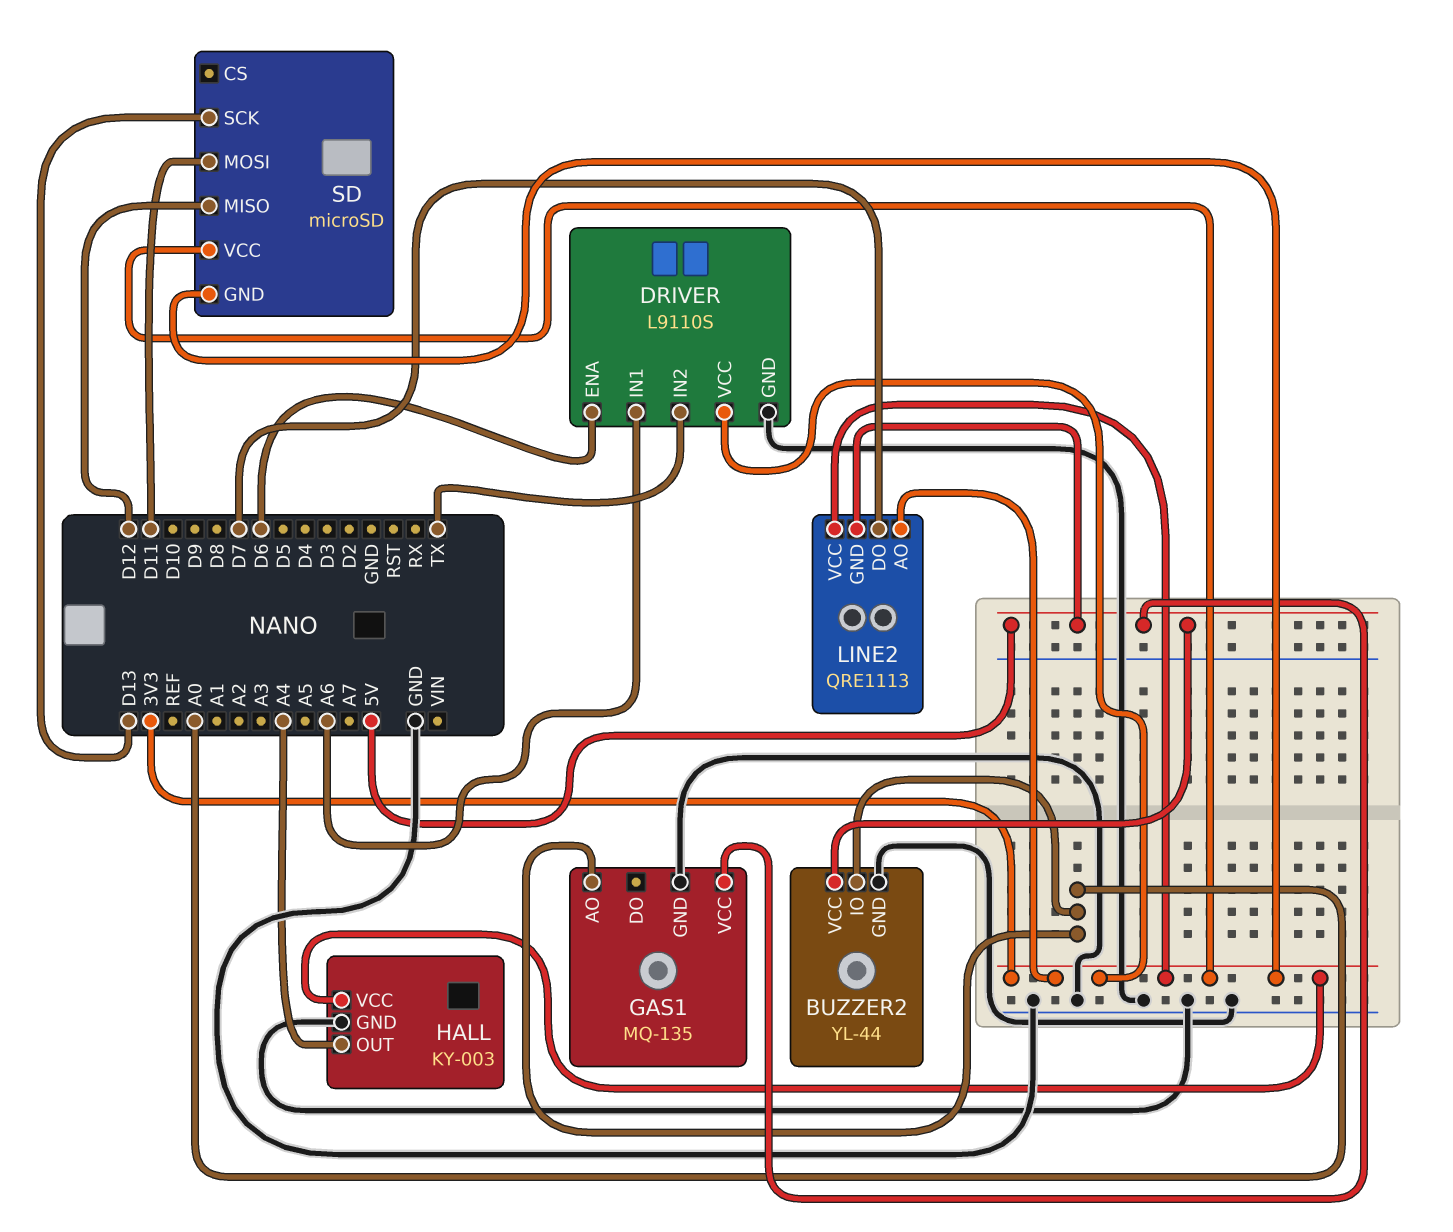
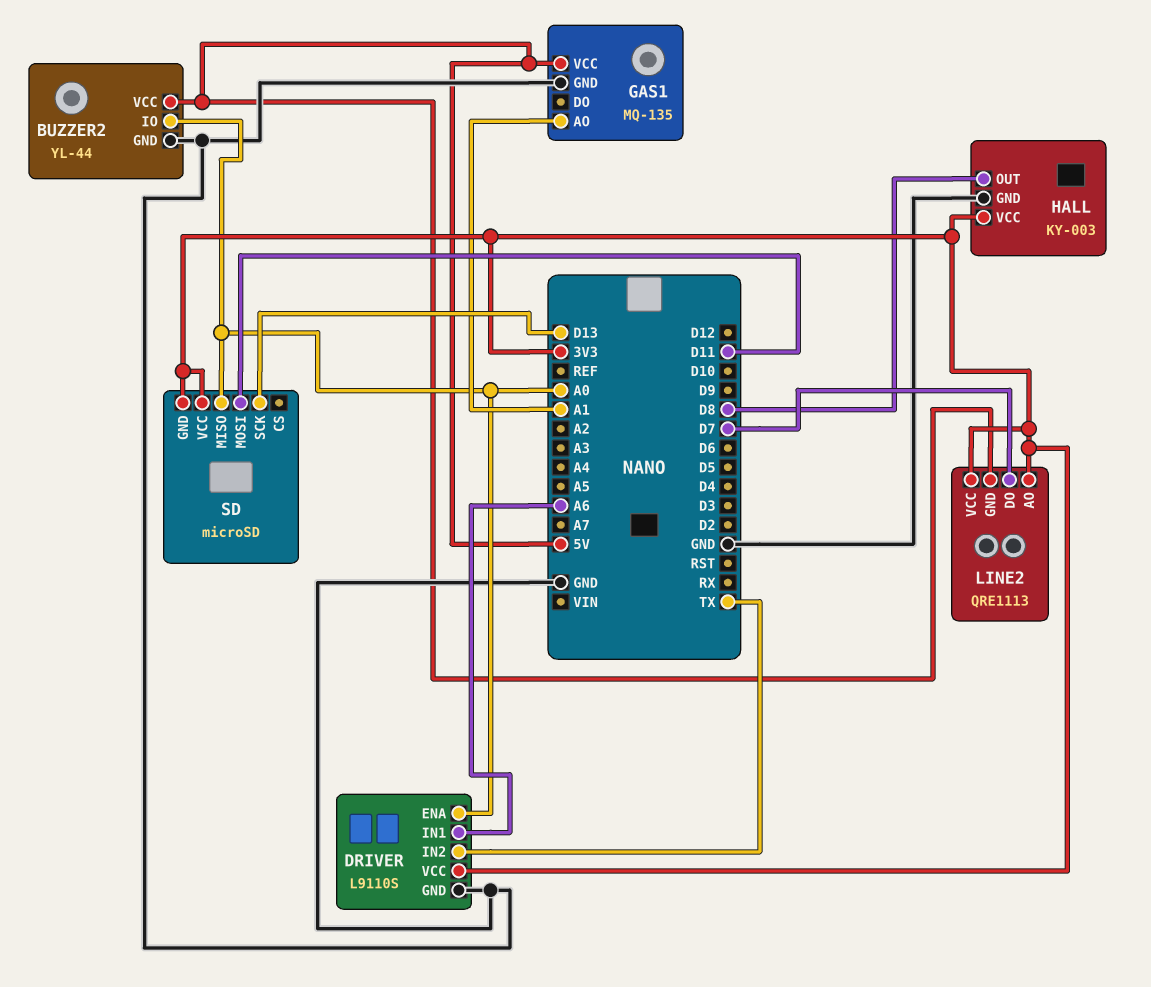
DRIVER pin ENA: D6 -> A0
GAS1 pin AO: A0 -> A1
HALL pin OUT: A4 -> D8
SD pin MISO: D12 -> A0

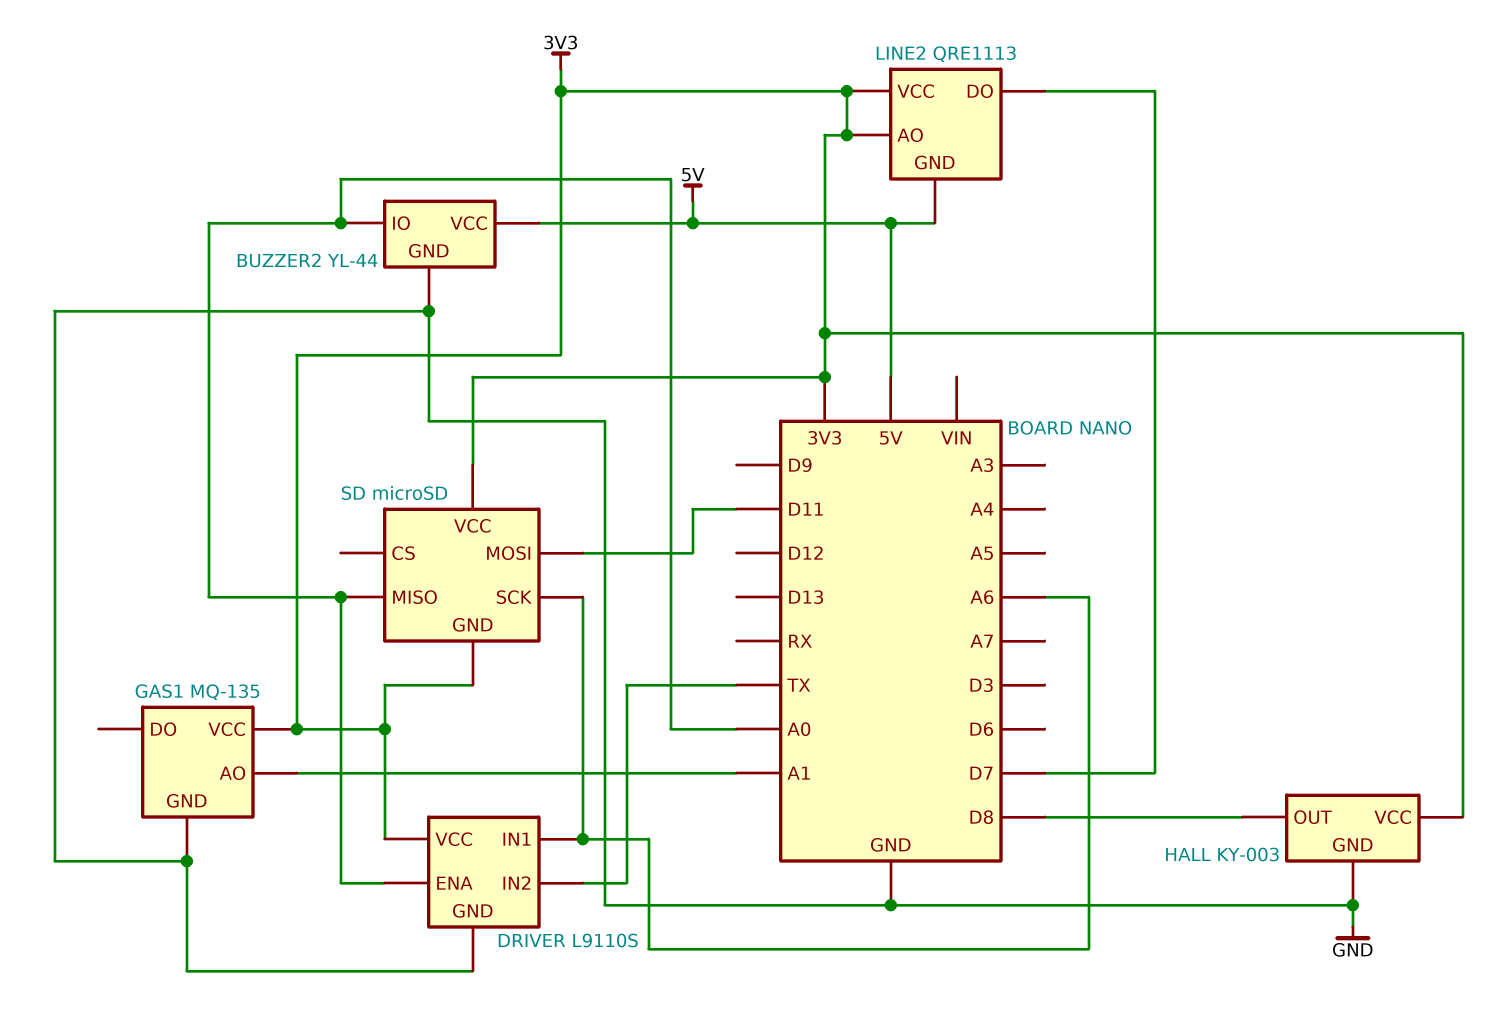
GAS1 pin VCC: 5V -> 3V3
SD pin SCK: D13 -> A6

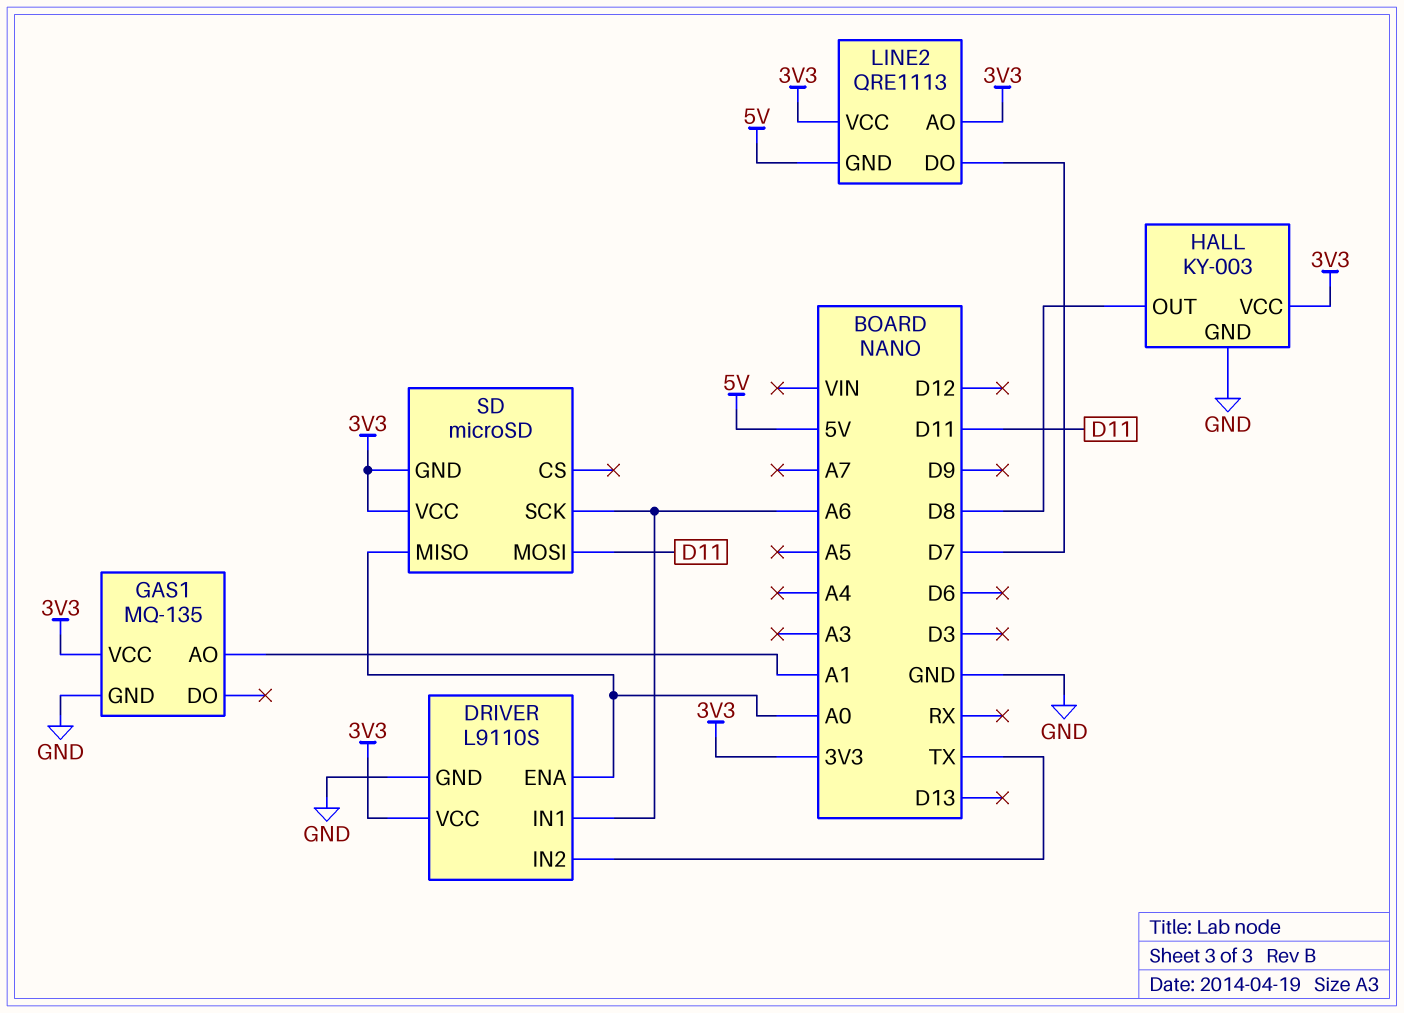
BUZZER2: YL-44 -> none
BUZZER2 pin GND: GND -> none
BUZZER2 pin IO: A0 -> none
BUZZER2 pin VCC: 5V -> none

